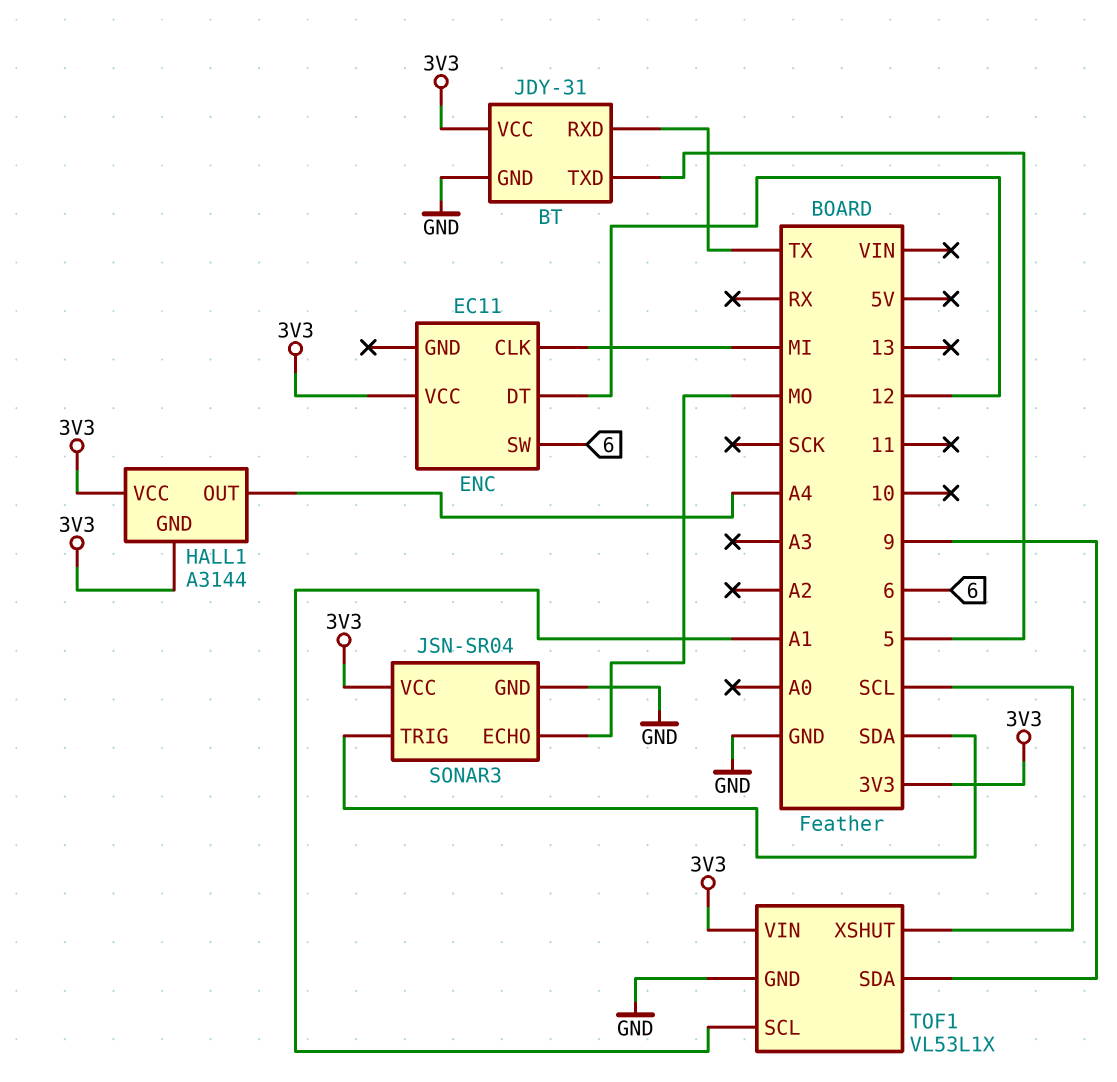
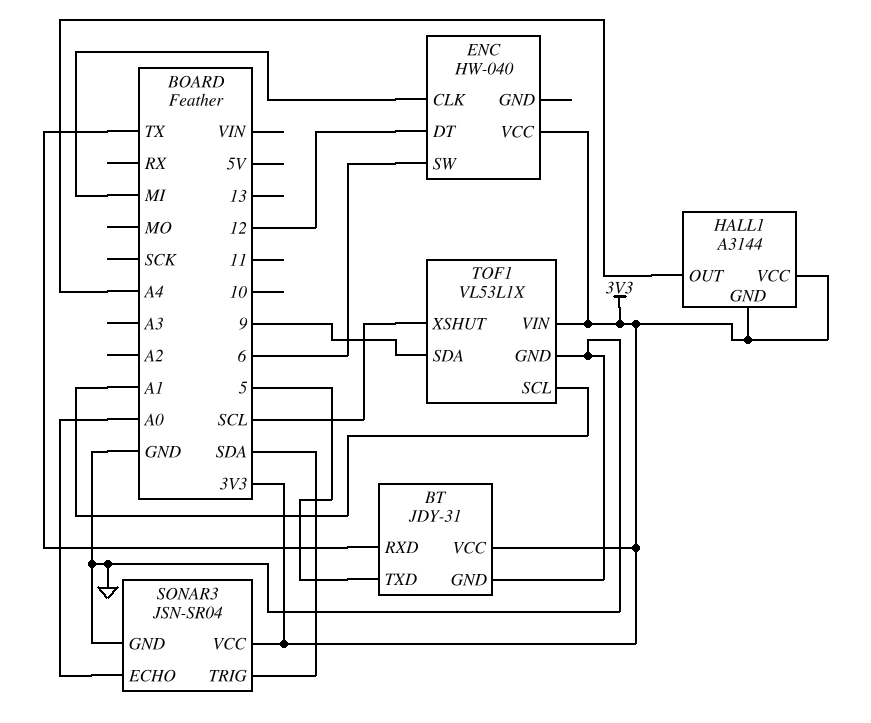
ENC: EC11 -> HW-040
SONAR3 pin ECHO: MO -> A0

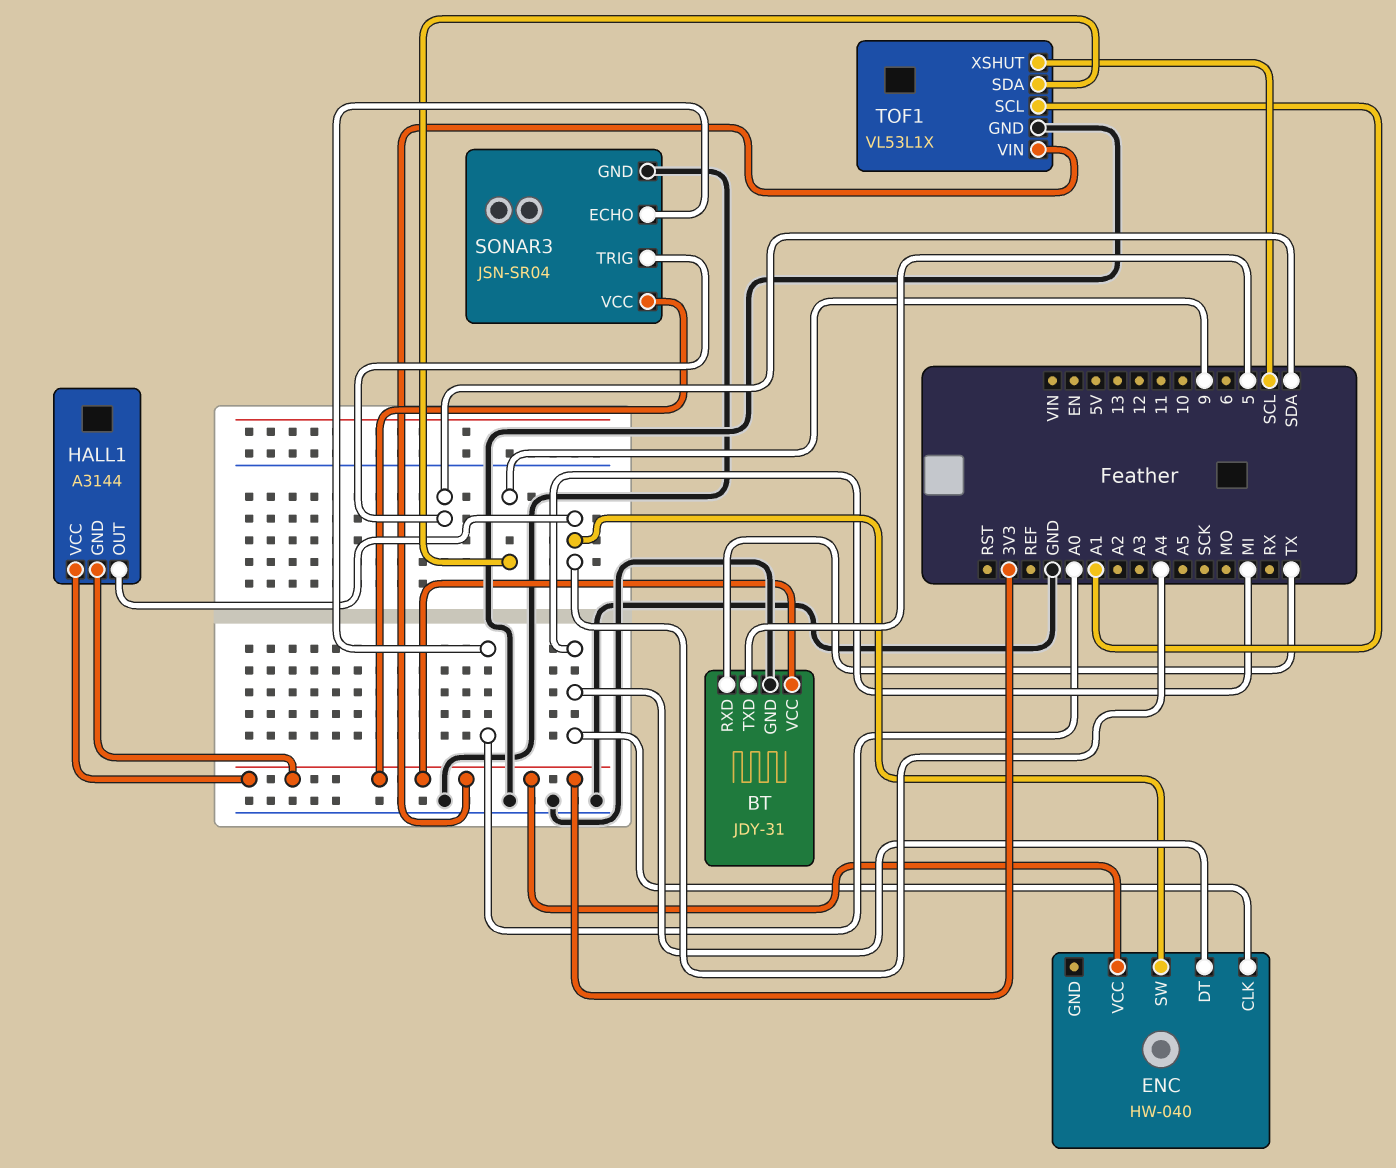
ENC pin DT: 12 -> MI
ENC pin SW: 6 -> A4

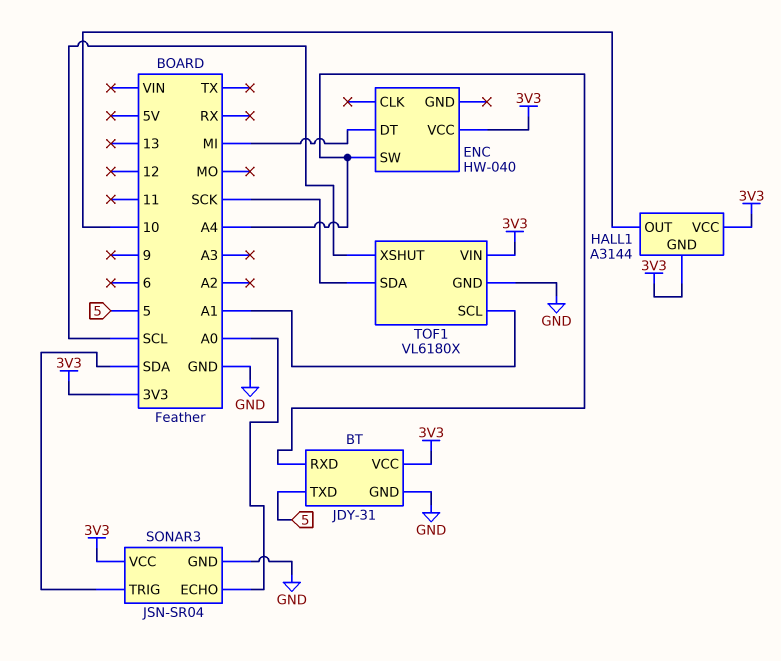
BT pin RXD: TX -> A4
ENC pin CLK: MI -> none
HALL1 pin OUT: A4 -> 10
TOF1: VL53L1X -> VL6180X
TOF1 pin SDA: 9 -> SCK

